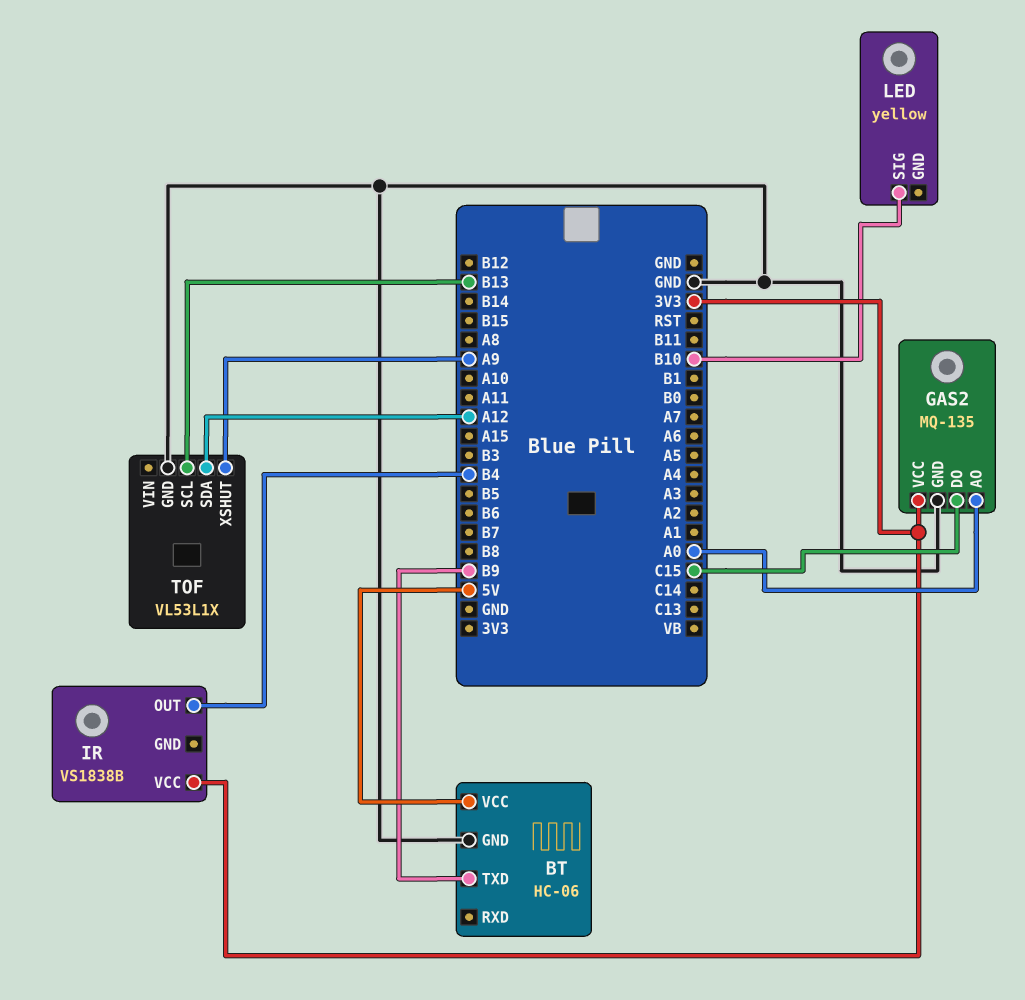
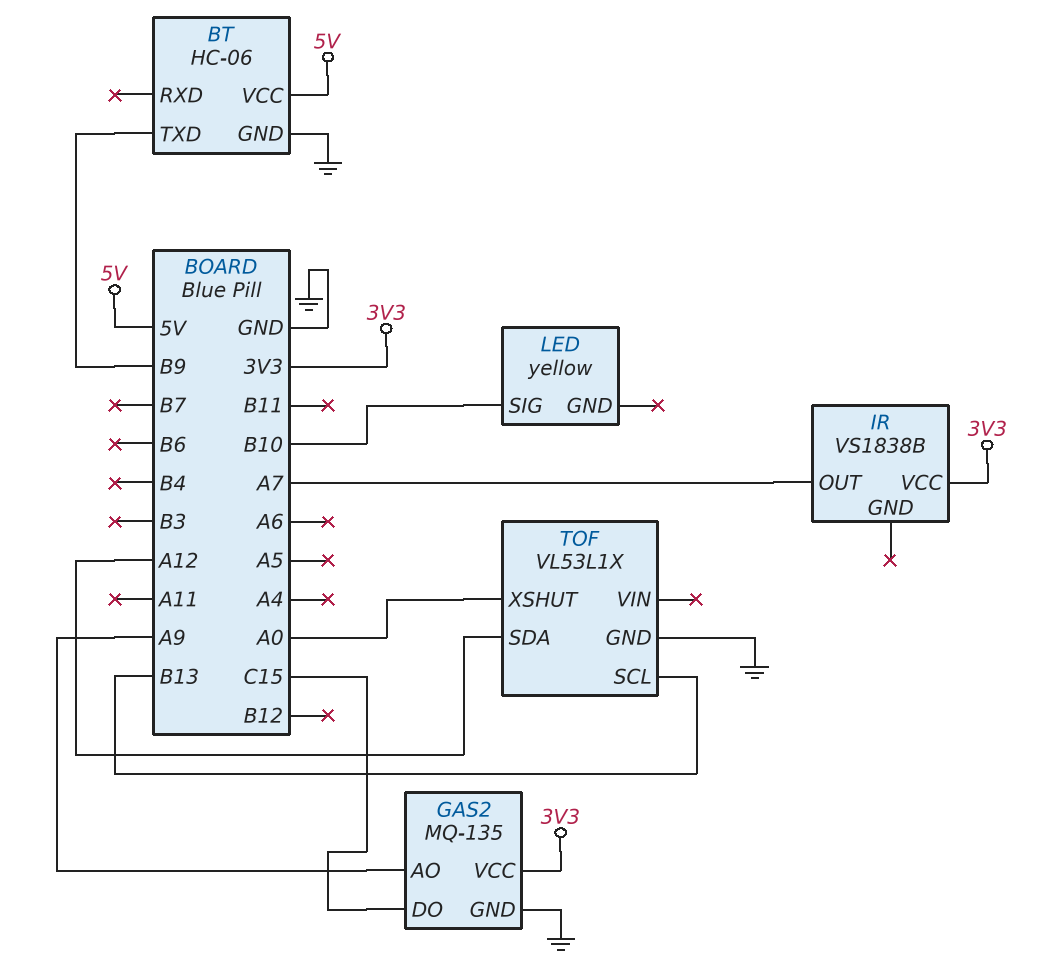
GAS2 pin AO: A0 -> A9
IR pin OUT: B4 -> A7
TOF pin XSHUT: A9 -> A0

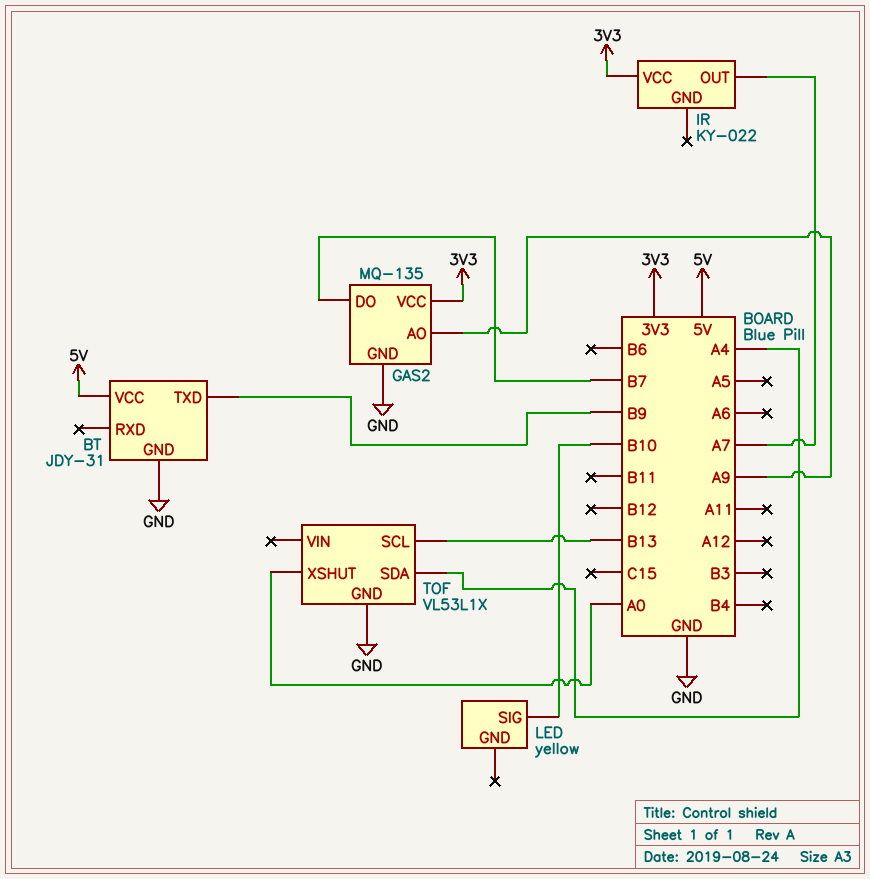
BT: HC-06 -> JDY-31
GAS2 pin DO: C15 -> B7
IR: VS1838B -> KY-022
TOF pin SDA: A12 -> A4

